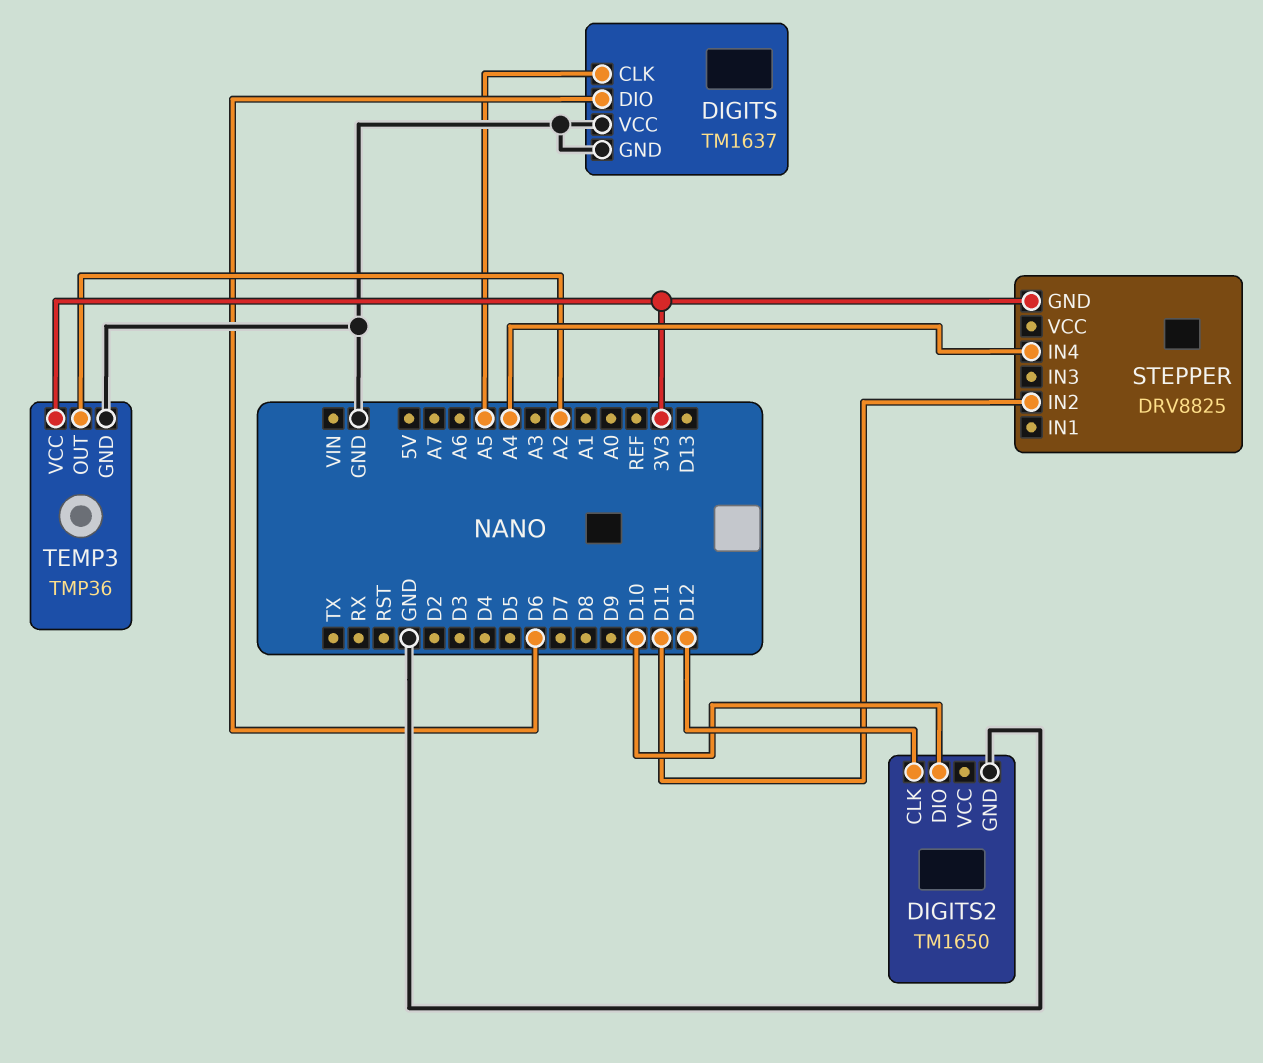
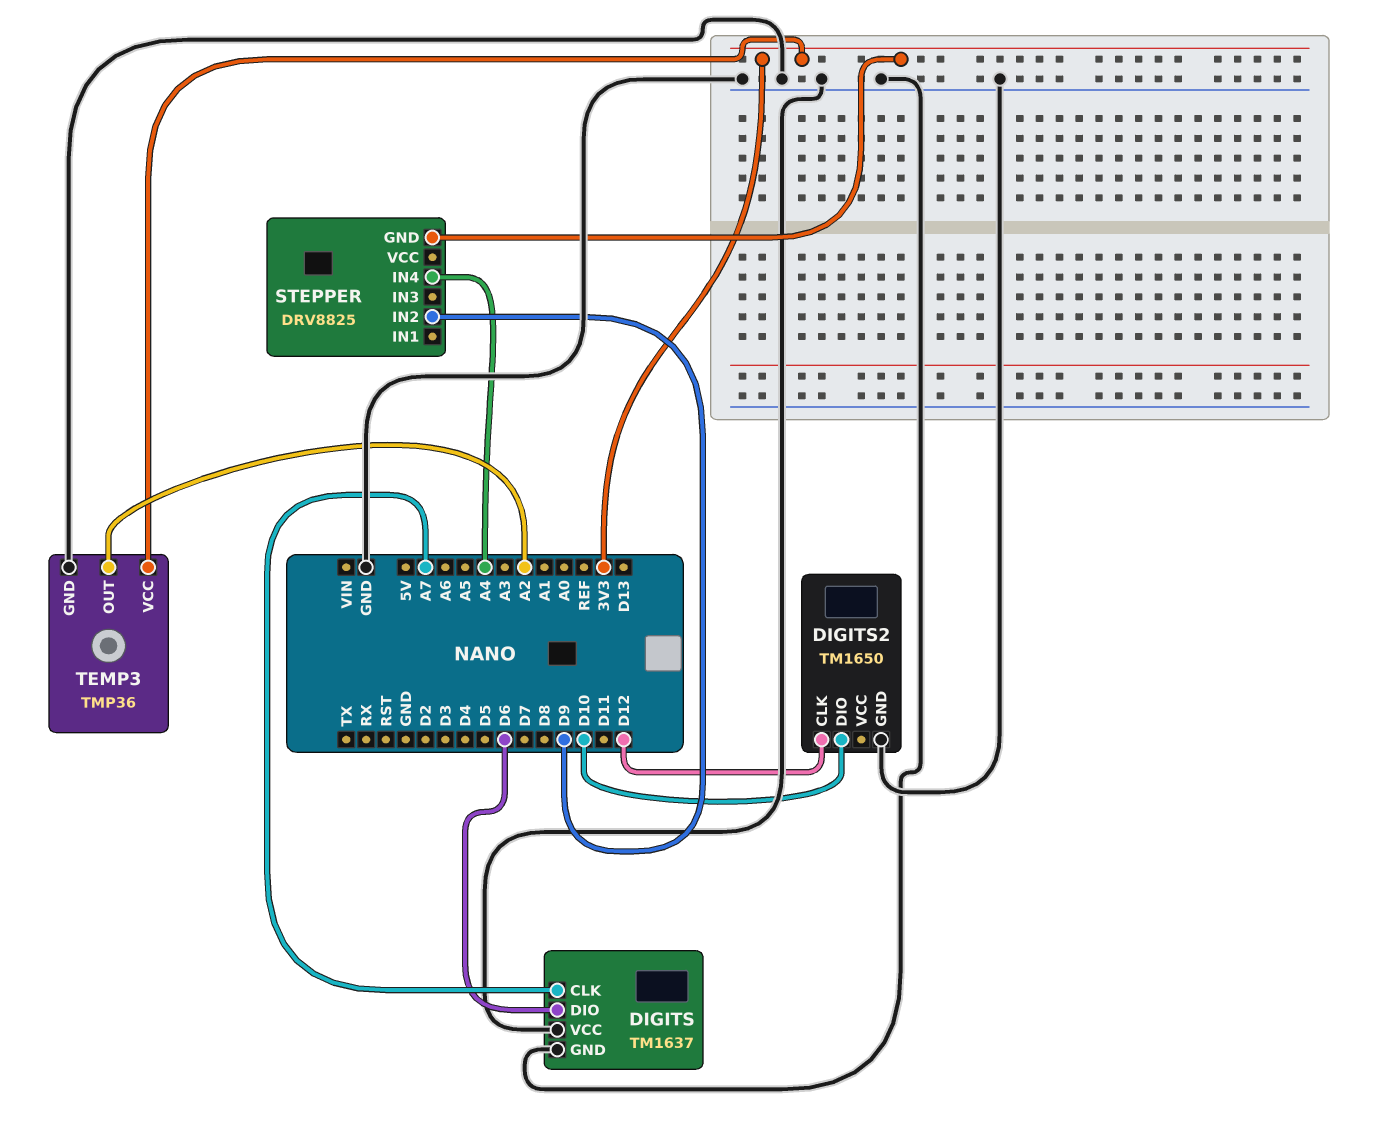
DIGITS pin CLK: A5 -> A7
STEPPER pin IN2: D11 -> D9

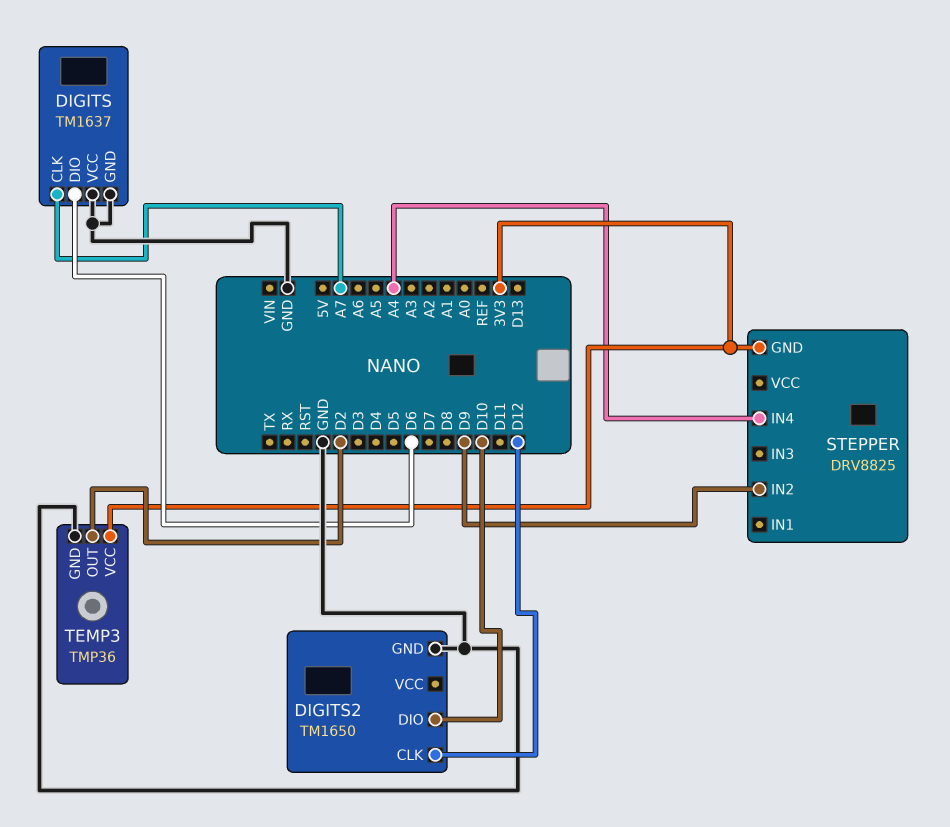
TEMP3 pin OUT: A2 -> D2

